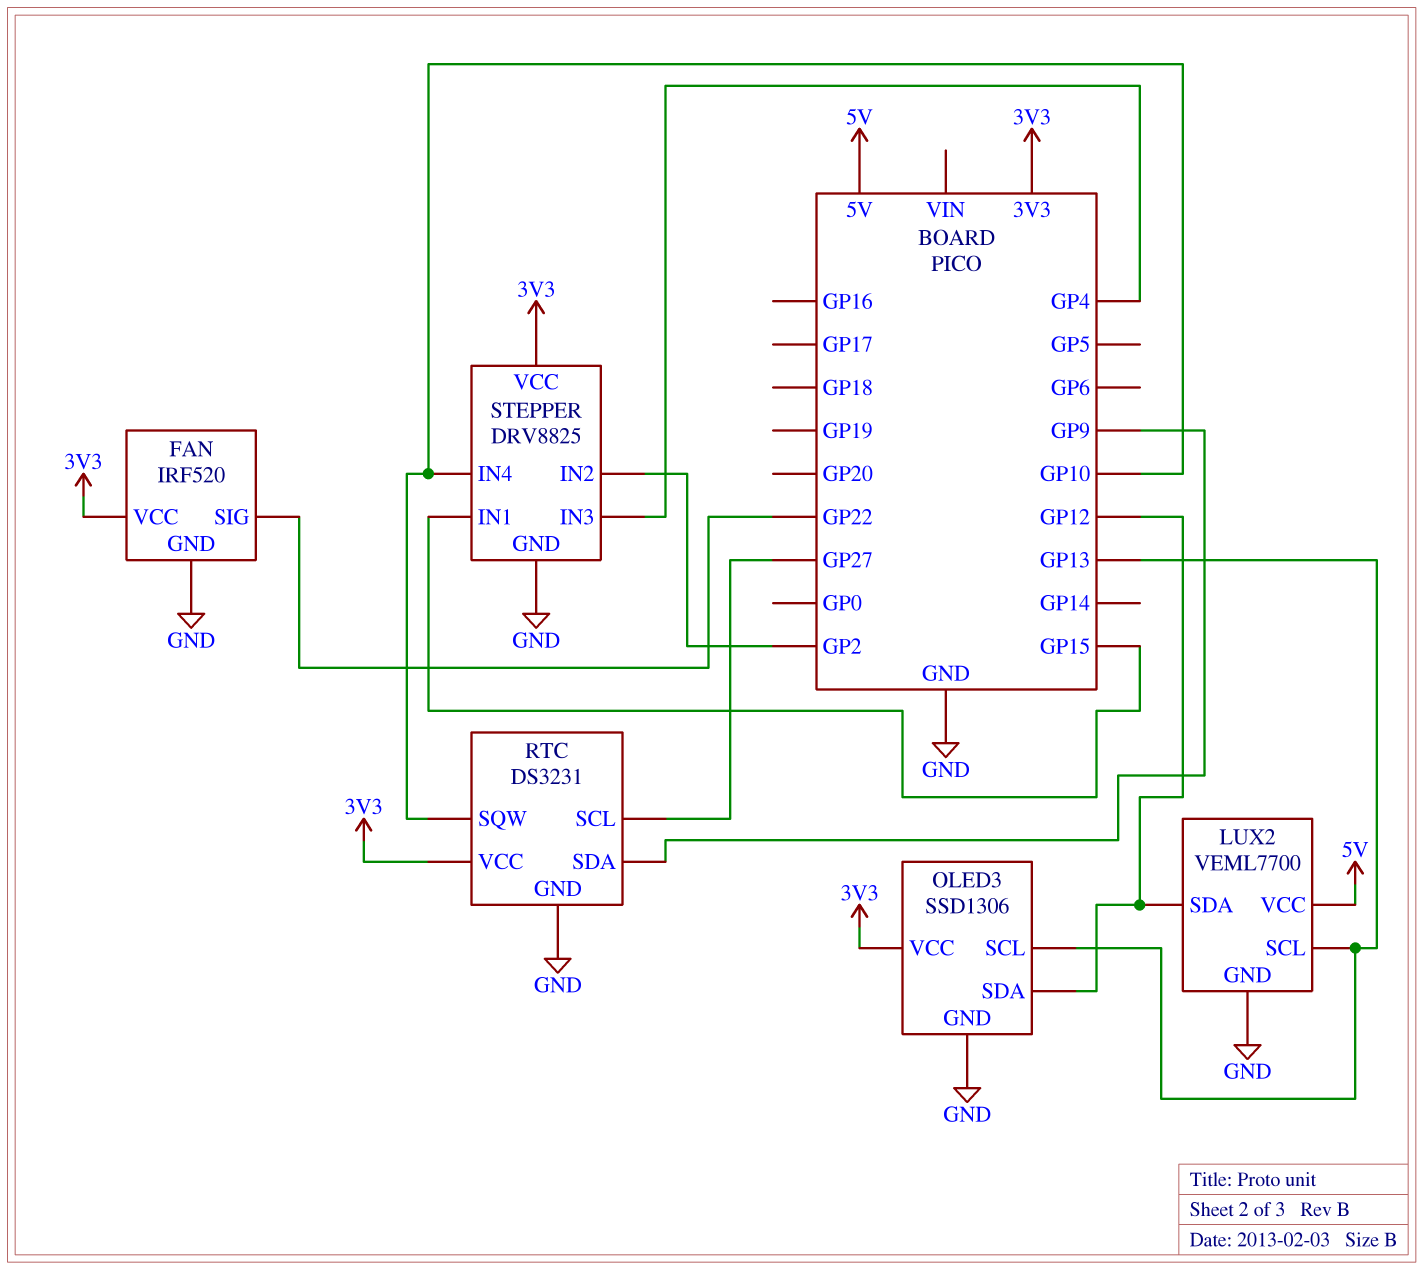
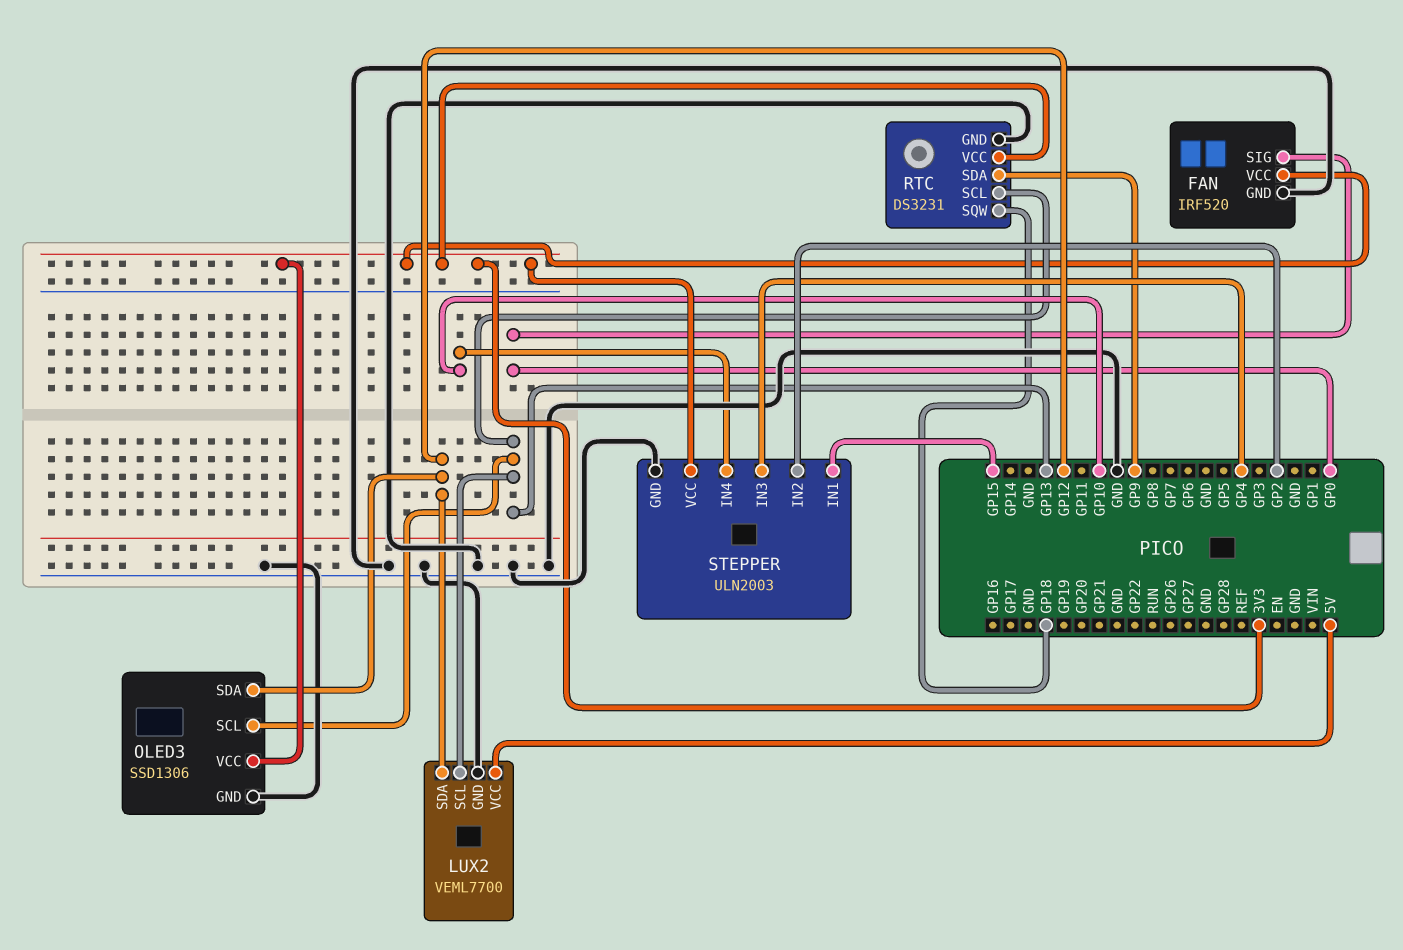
FAN pin SIG: GP22 -> GP0
RTC pin SCL: GP27 -> GP13
RTC pin SQW: GP10 -> GP18
STEPPER: DRV8825 -> ULN2003

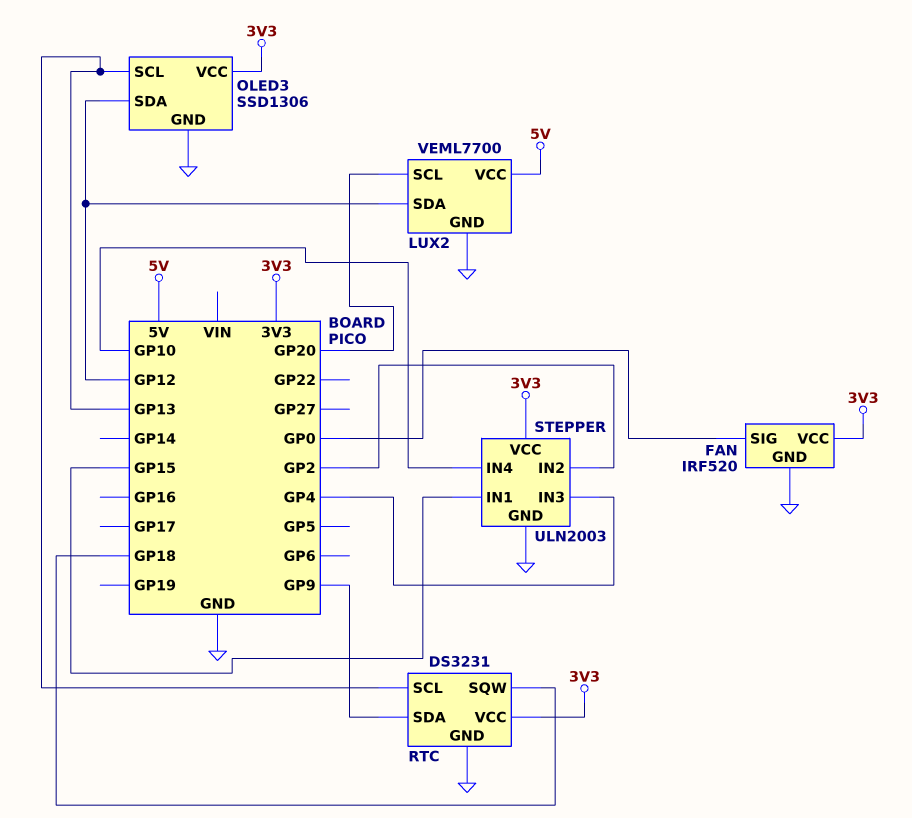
LUX2 pin SCL: GP13 -> GP20

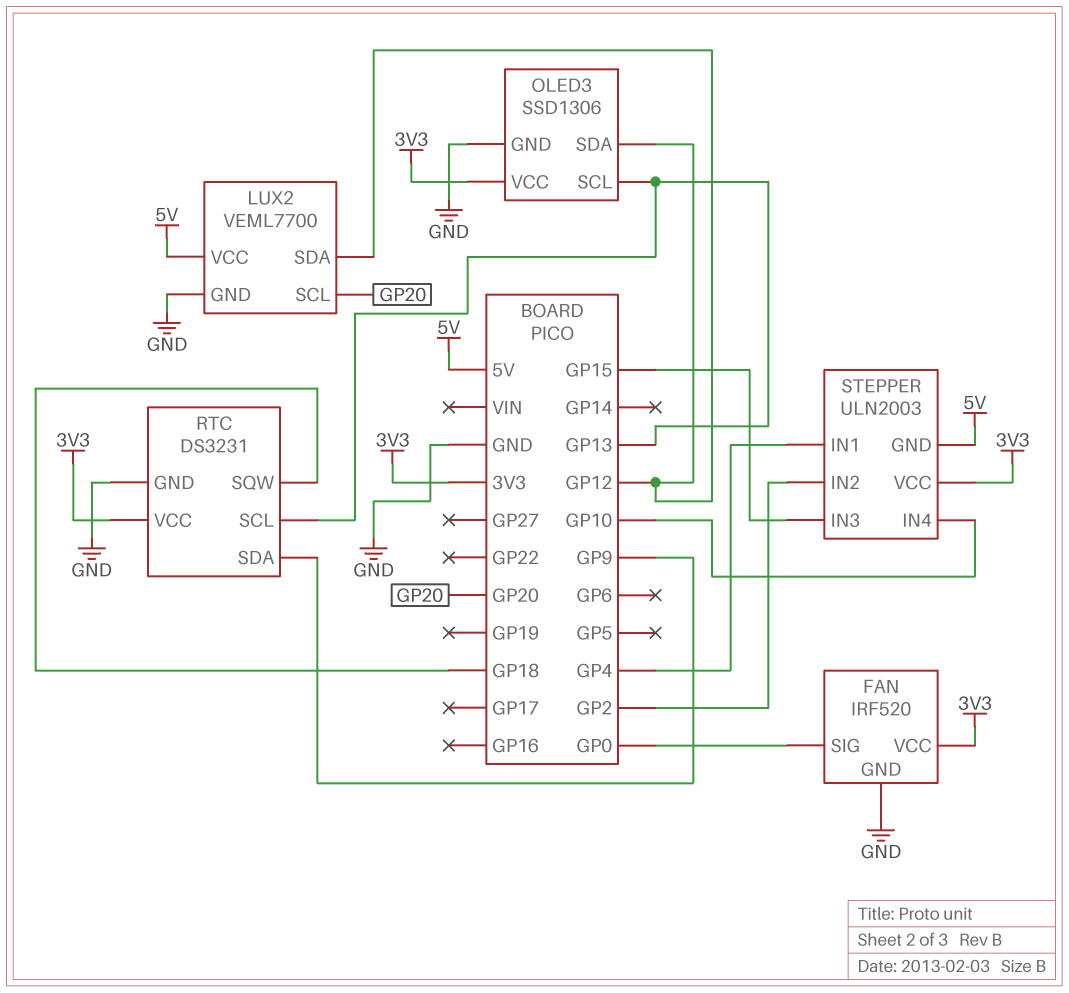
STEPPER pin GND: GND -> 5V
STEPPER pin IN1: GP15 -> GP4
STEPPER pin IN3: GP4 -> GP15

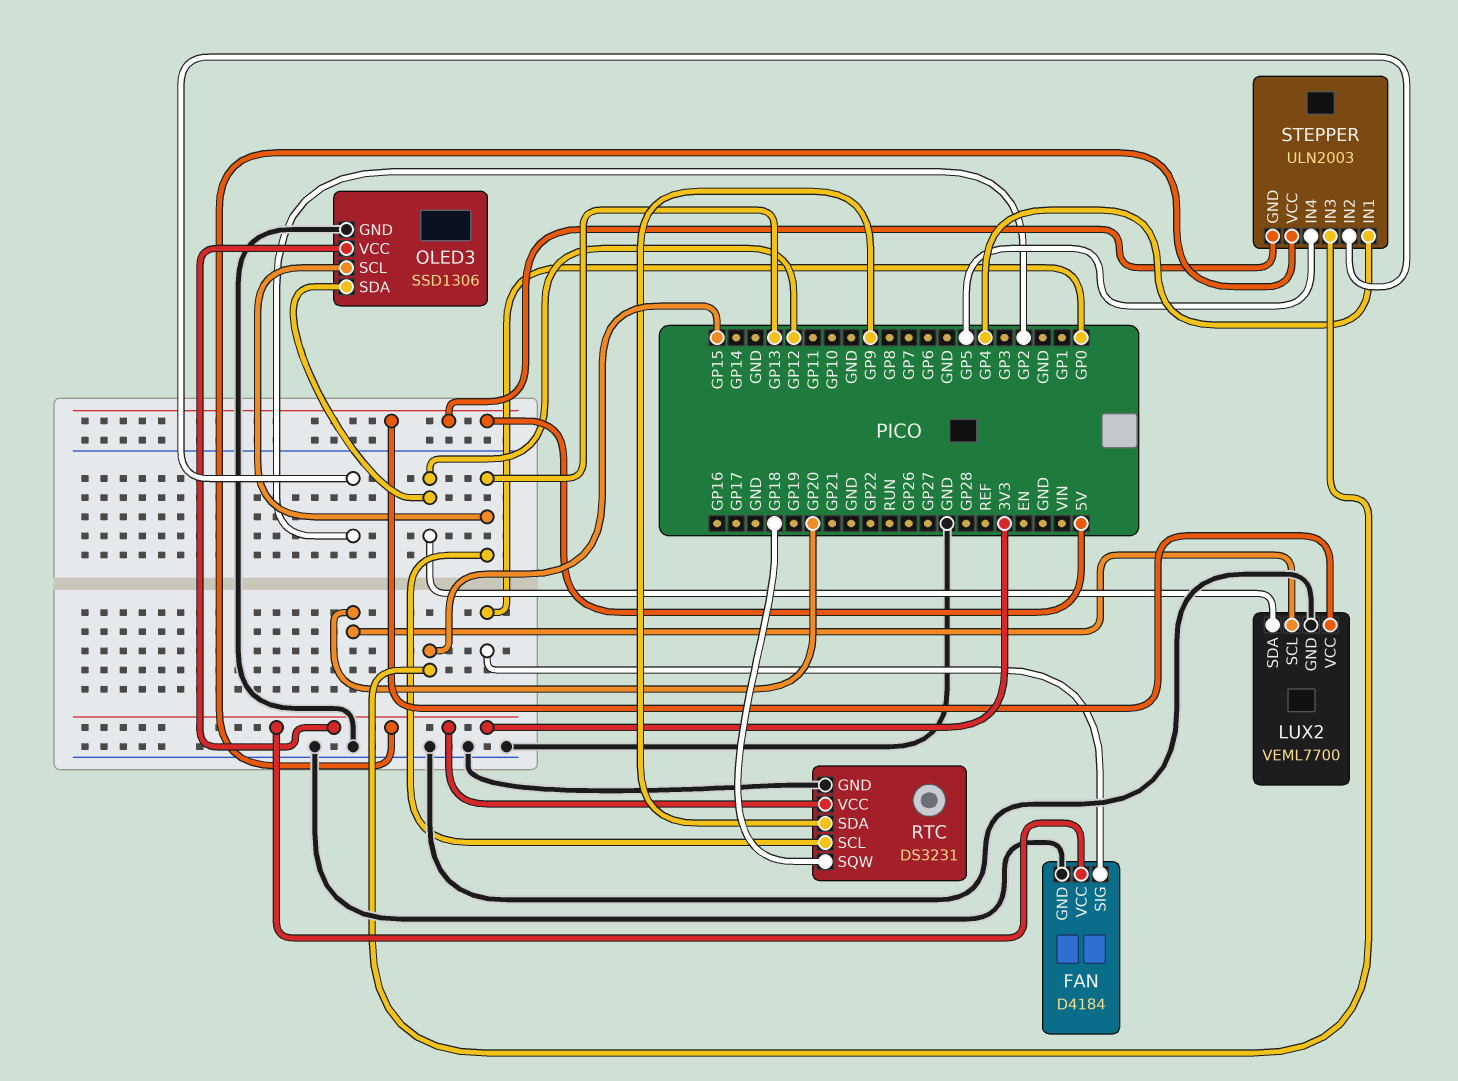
FAN: IRF520 -> D4184
STEPPER pin IN4: GP10 -> GP5

